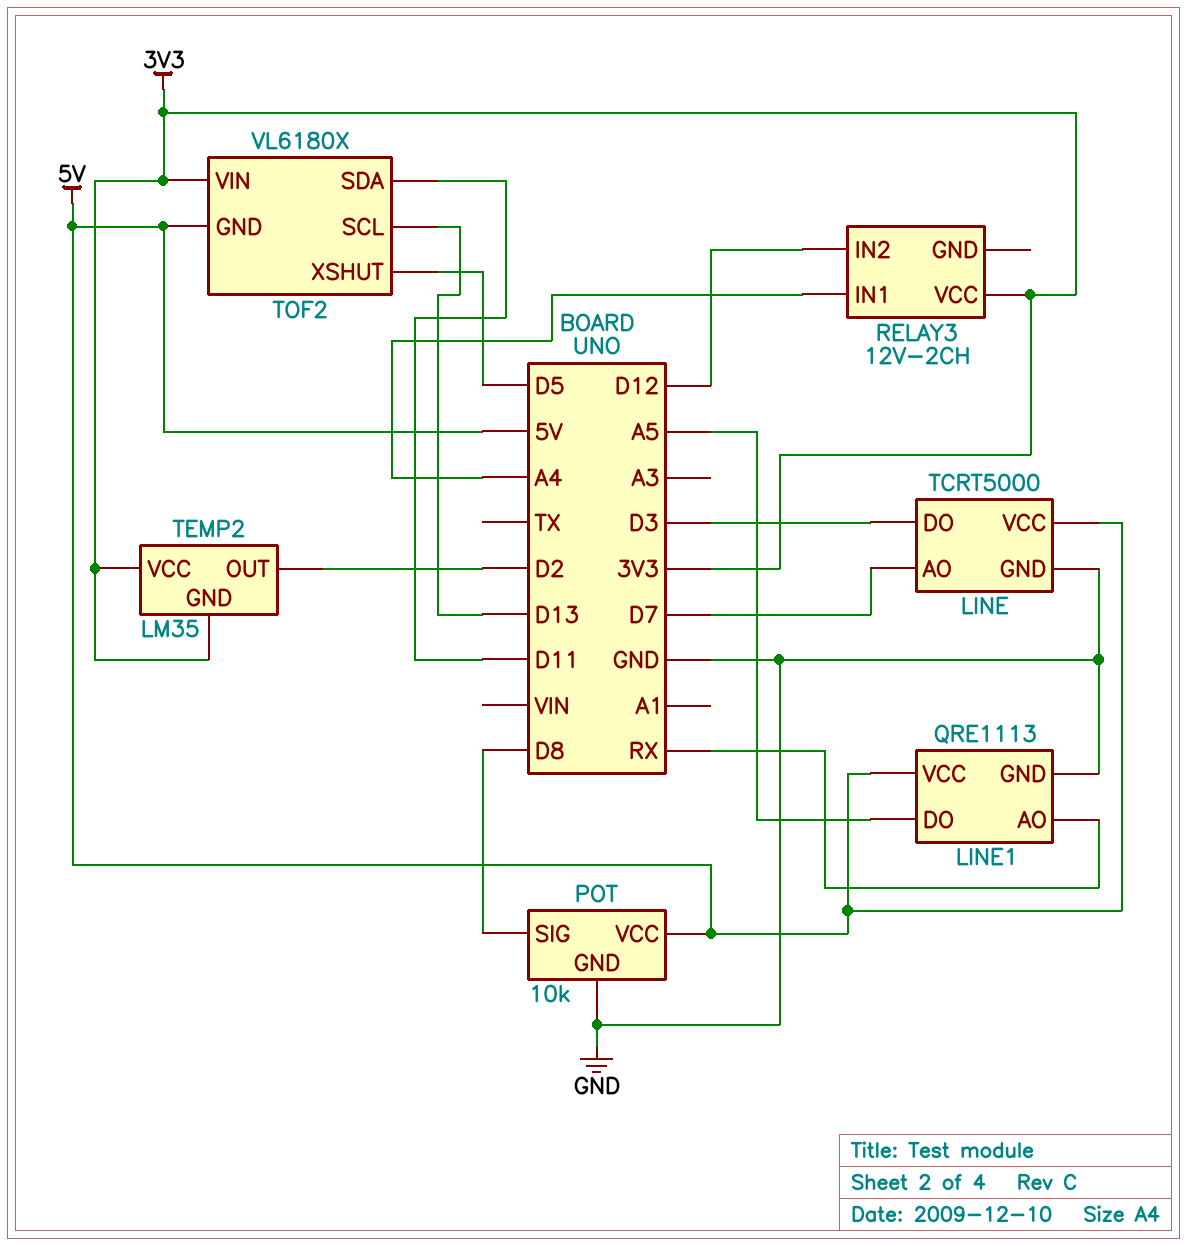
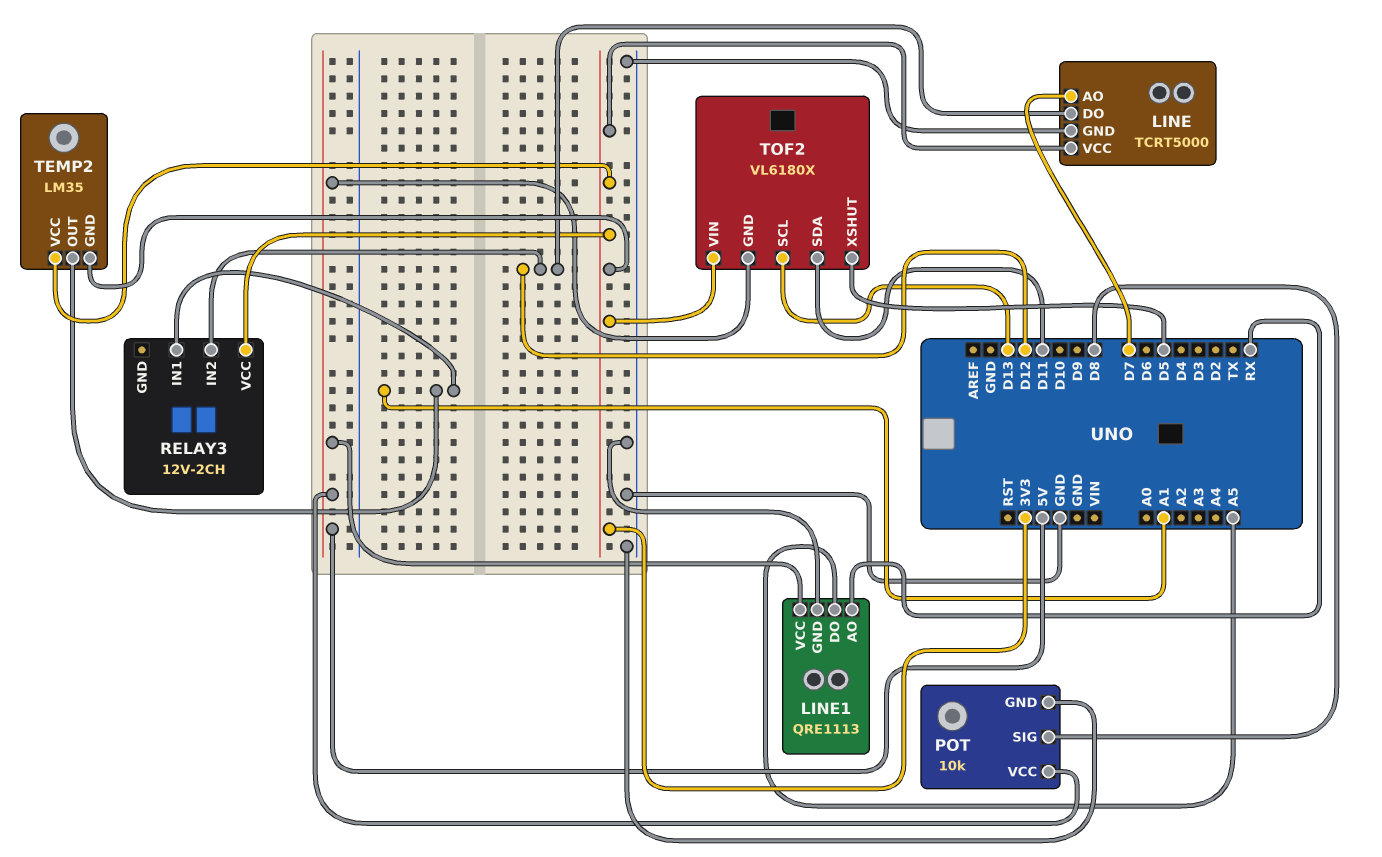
LINE pin DO: D3 -> D12
LINE pin VCC: 5V -> 3V3
RELAY3 pin IN1: A4 -> A1
TEMP2 pin OUT: D2 -> A1

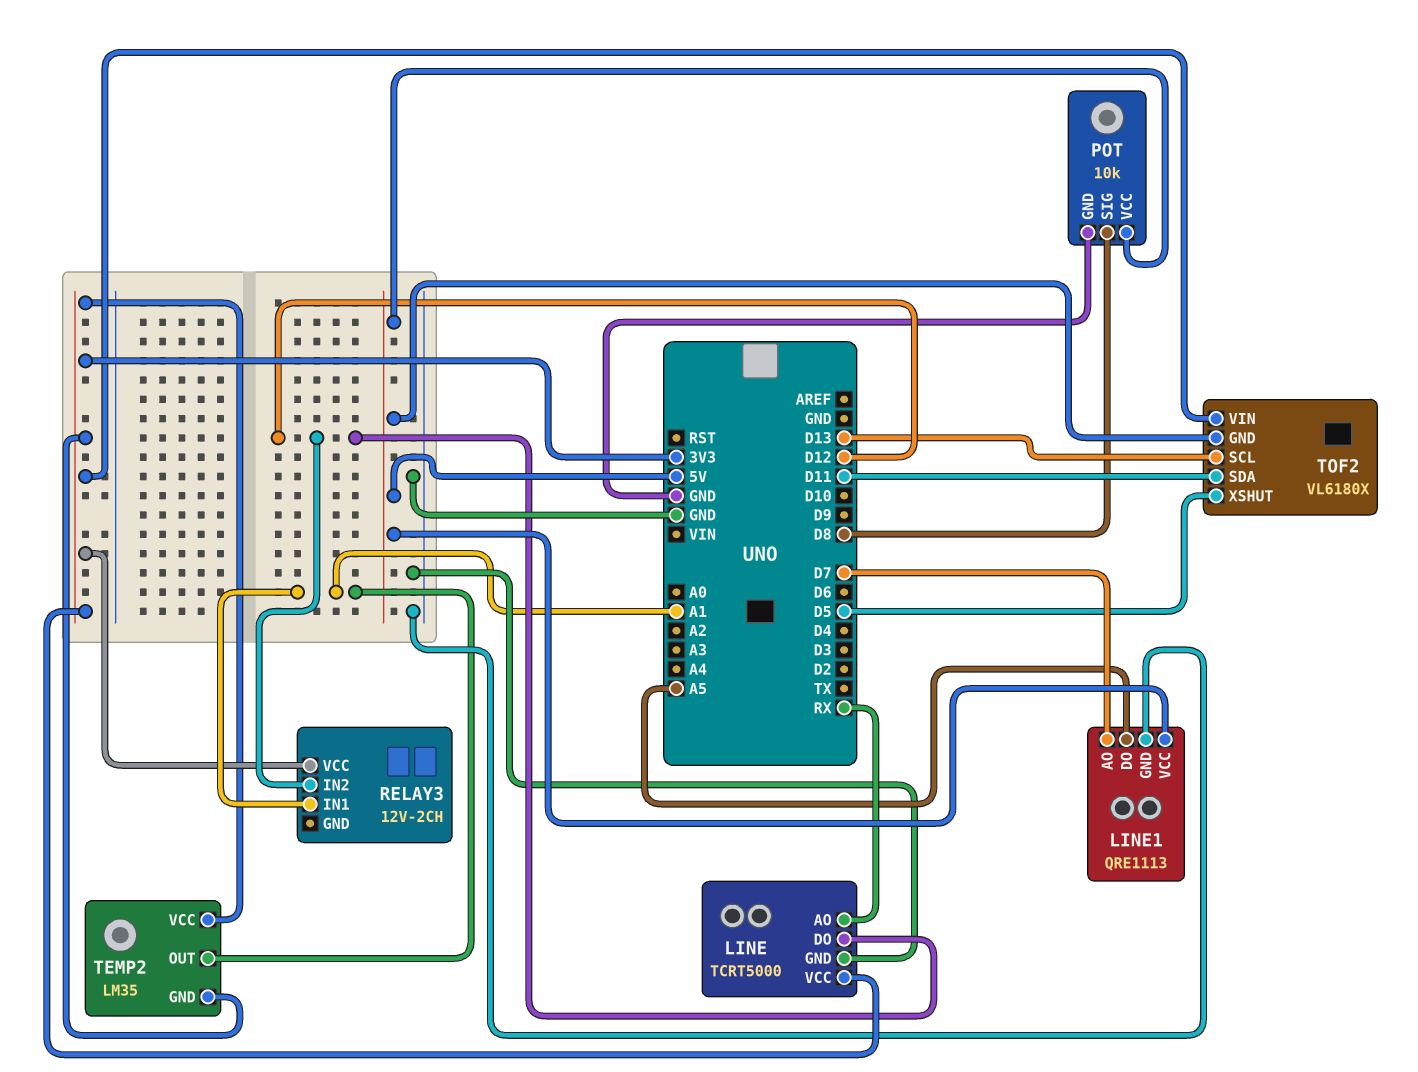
LINE pin AO: D7 -> RX
LINE1 pin AO: RX -> D7

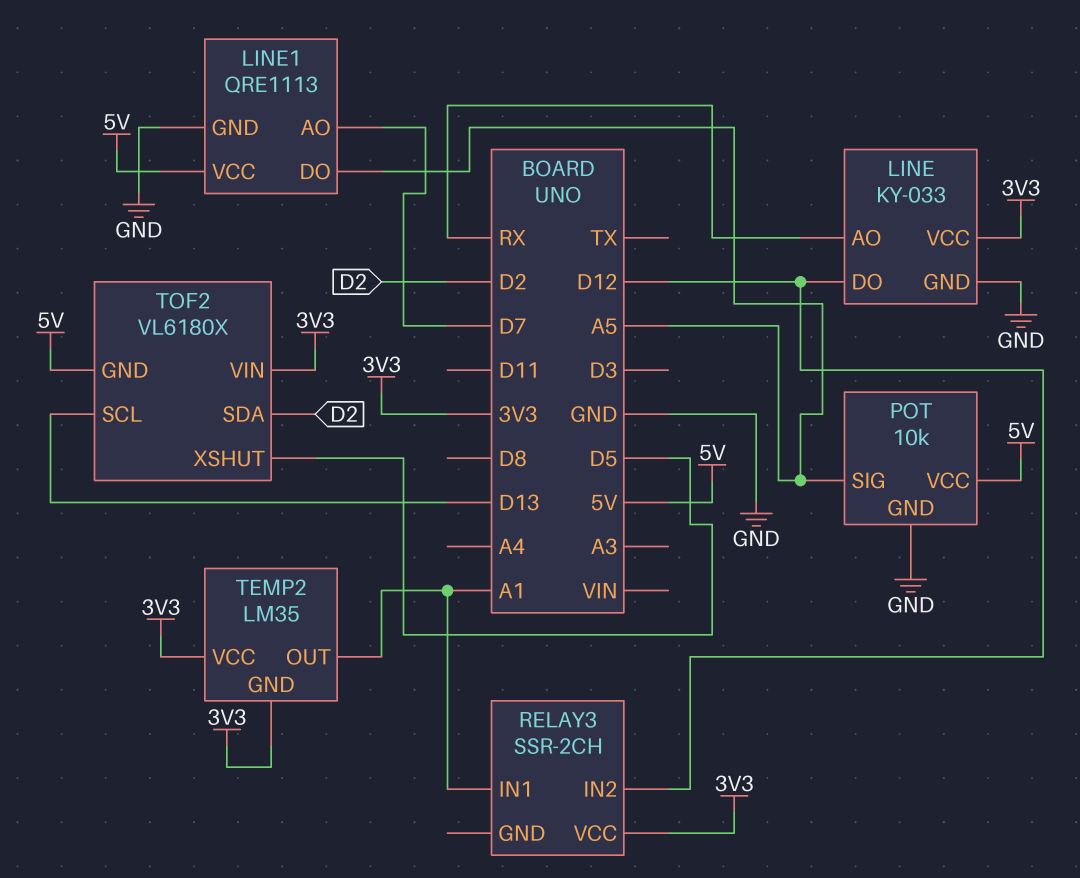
LINE: TCRT5000 -> KY-033
POT pin SIG: D8 -> A5
RELAY3: 12V-2CH -> SSR-2CH
TOF2 pin SDA: D11 -> D2

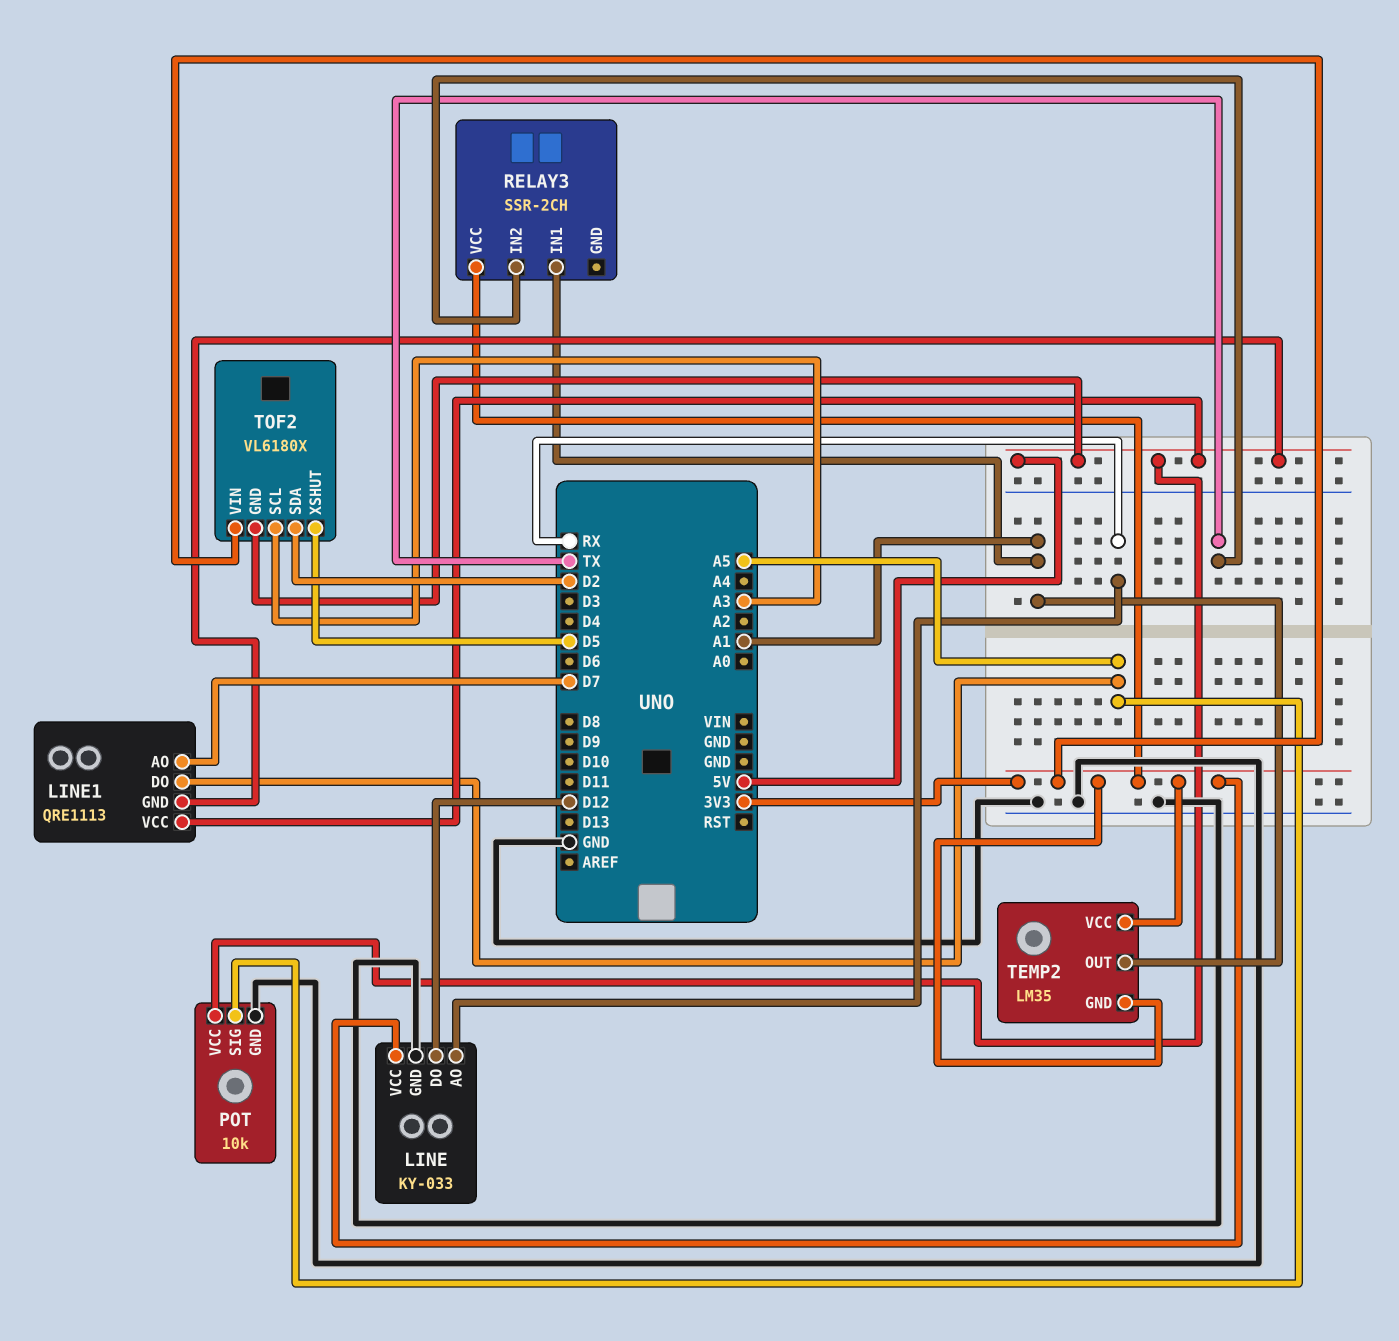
LINE1 pin GND: GND -> 5V
RELAY3 pin IN2: D12 -> TX
TOF2 pin SCL: D13 -> A3

